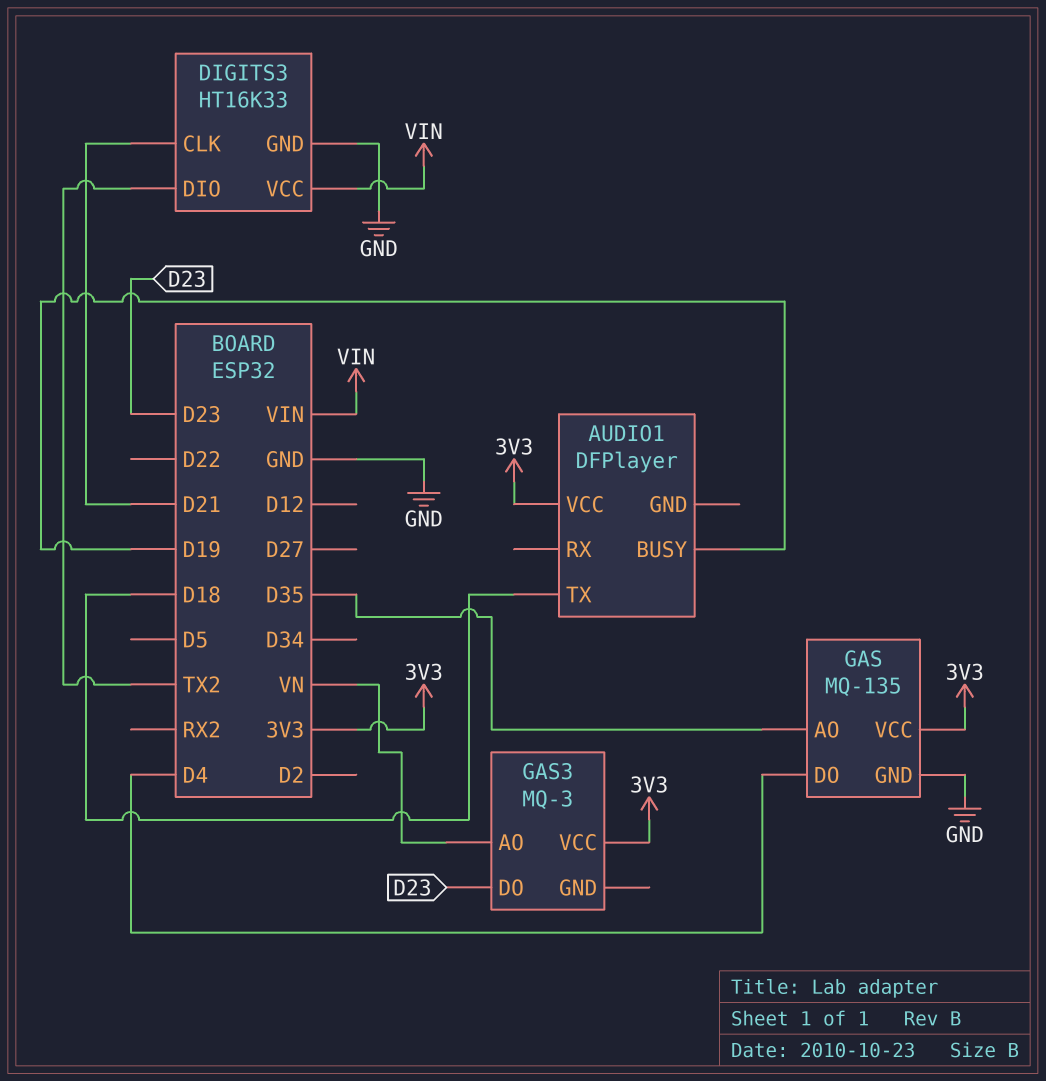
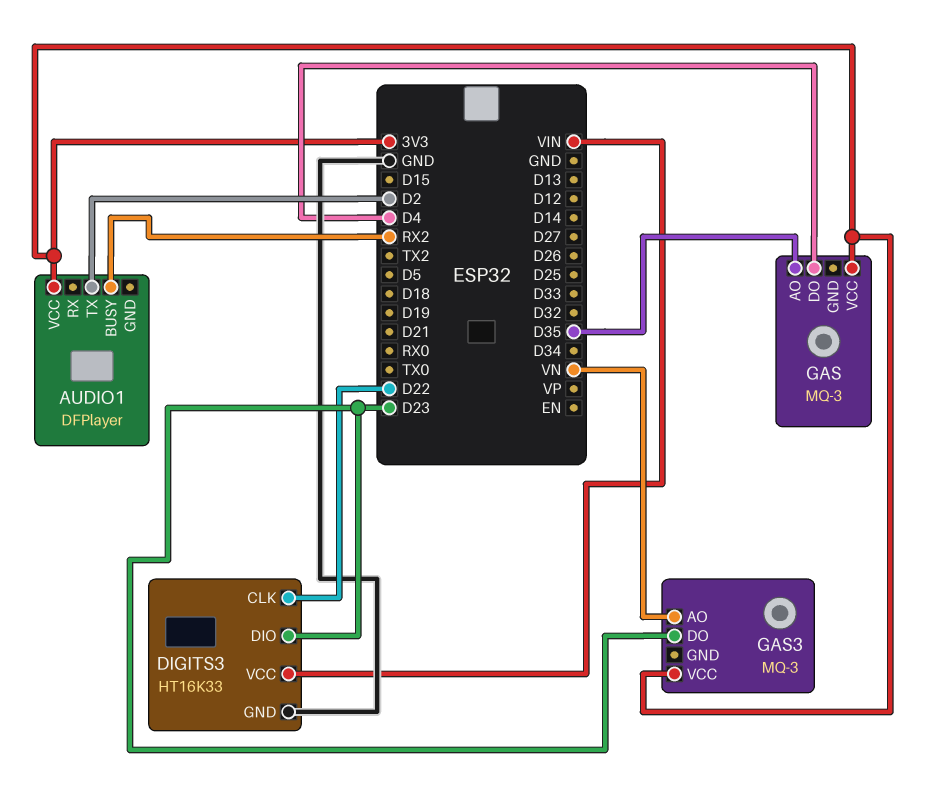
AUDIO1 pin BUSY: D19 -> RX2
AUDIO1 pin TX: D18 -> D2
DIGITS3 pin CLK: D21 -> D22
DIGITS3 pin DIO: TX2 -> D23
GAS: MQ-135 -> MQ-3
GAS pin GND: GND -> none

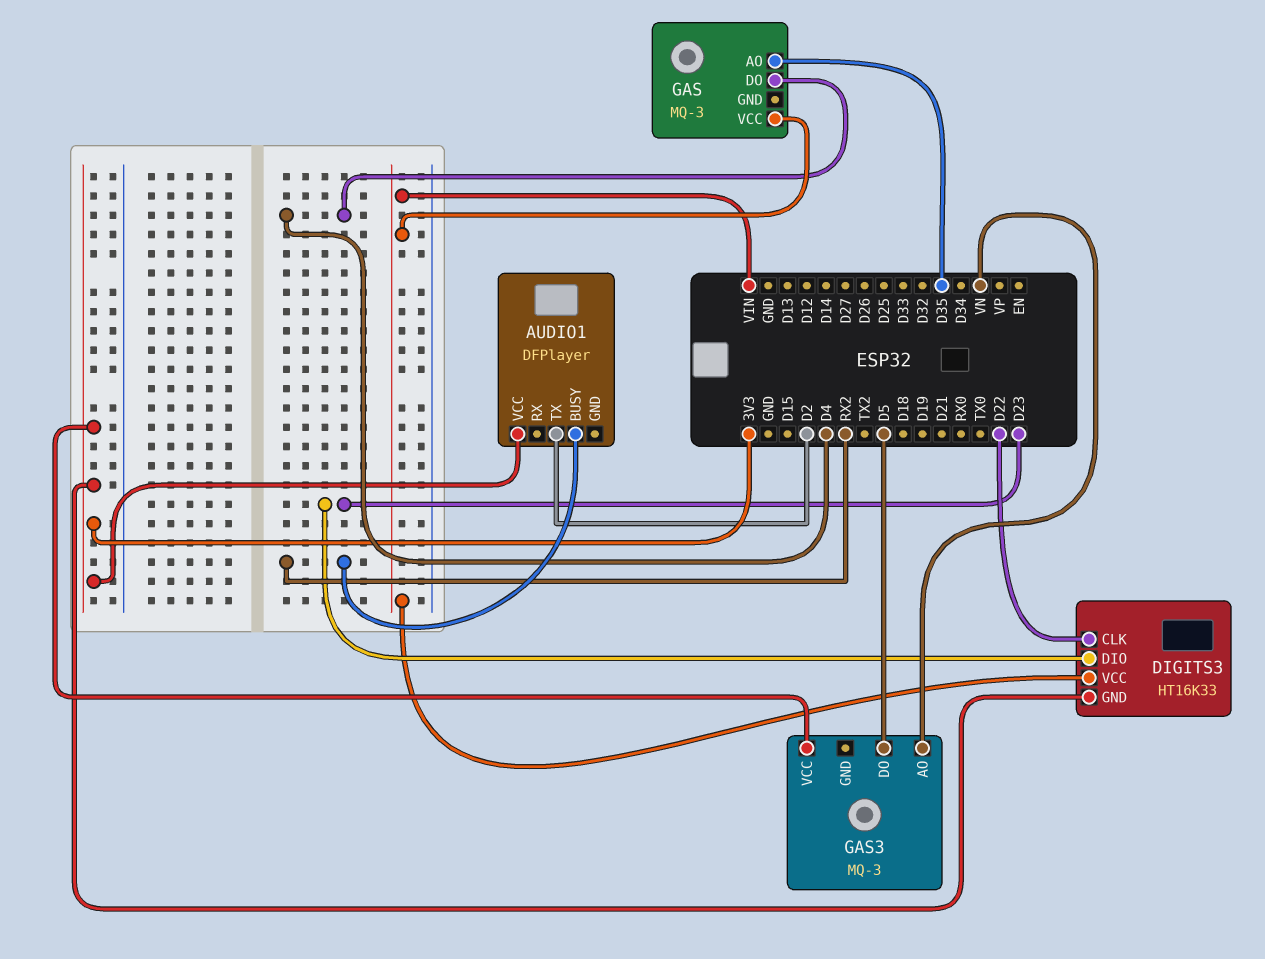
DIGITS3 pin GND: GND -> 3V3
GAS pin VCC: 3V3 -> VIN
GAS3 pin DO: D23 -> D5

